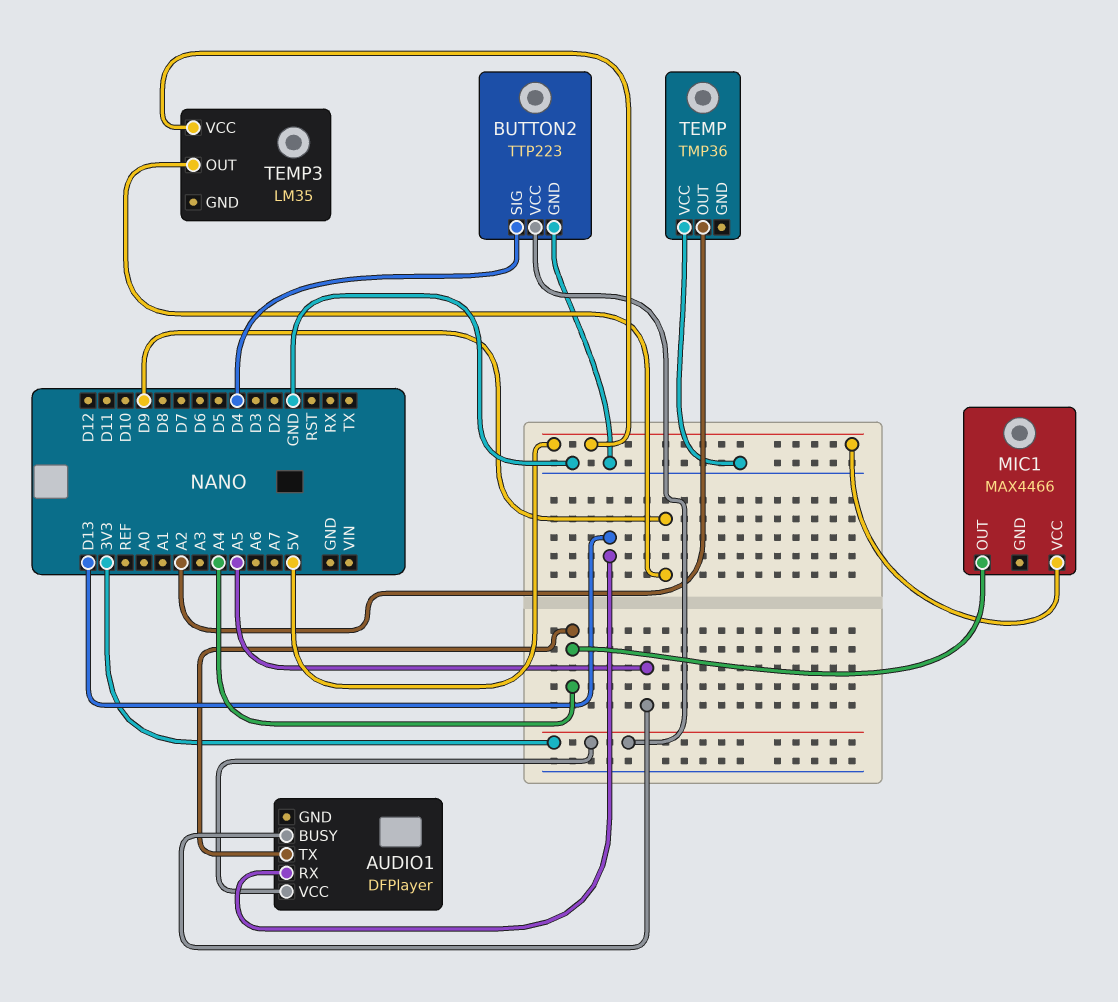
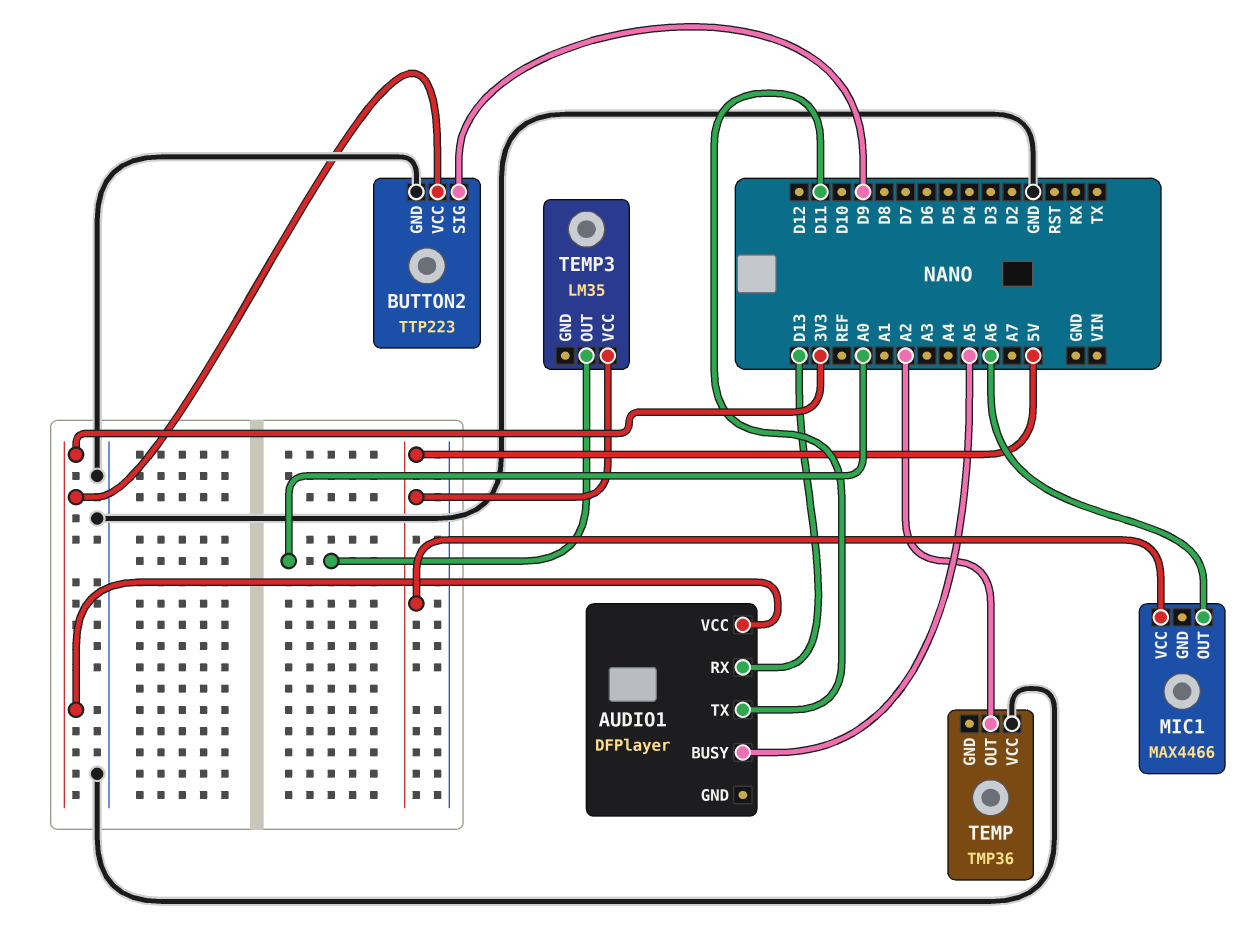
AUDIO1 pin TX: A4 -> D11
BUTTON2 pin SIG: D4 -> D9
MIC1 pin OUT: A4 -> A6
TEMP3 pin OUT: D9 -> A0

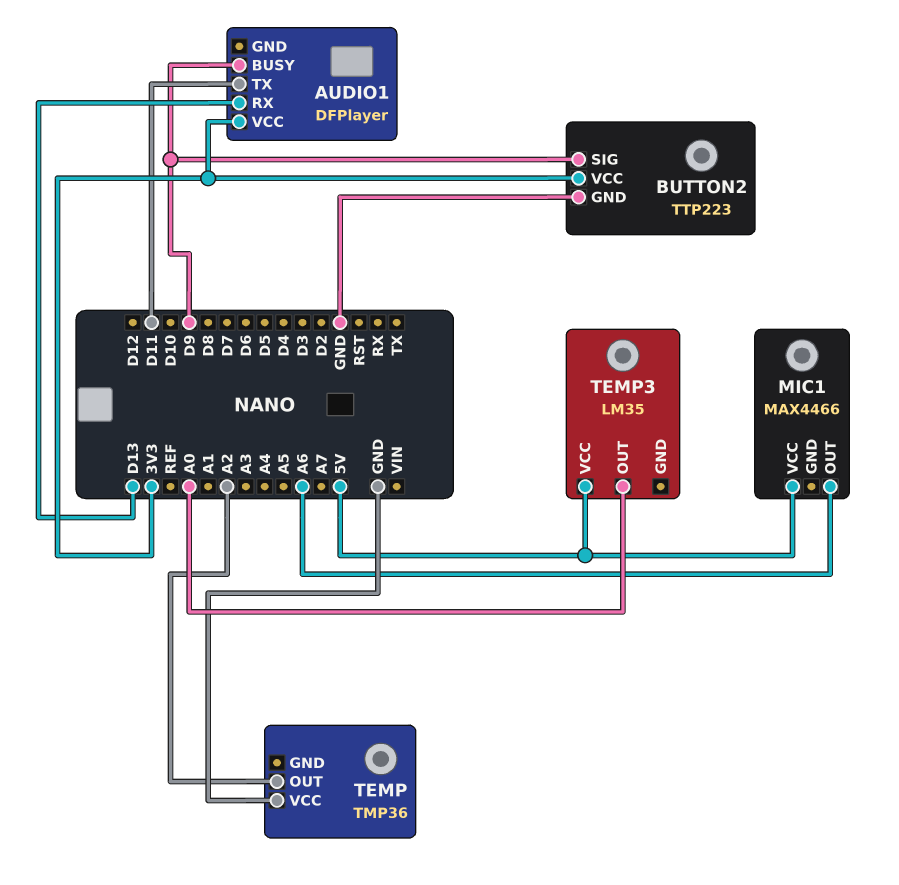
AUDIO1 pin BUSY: A5 -> D9

